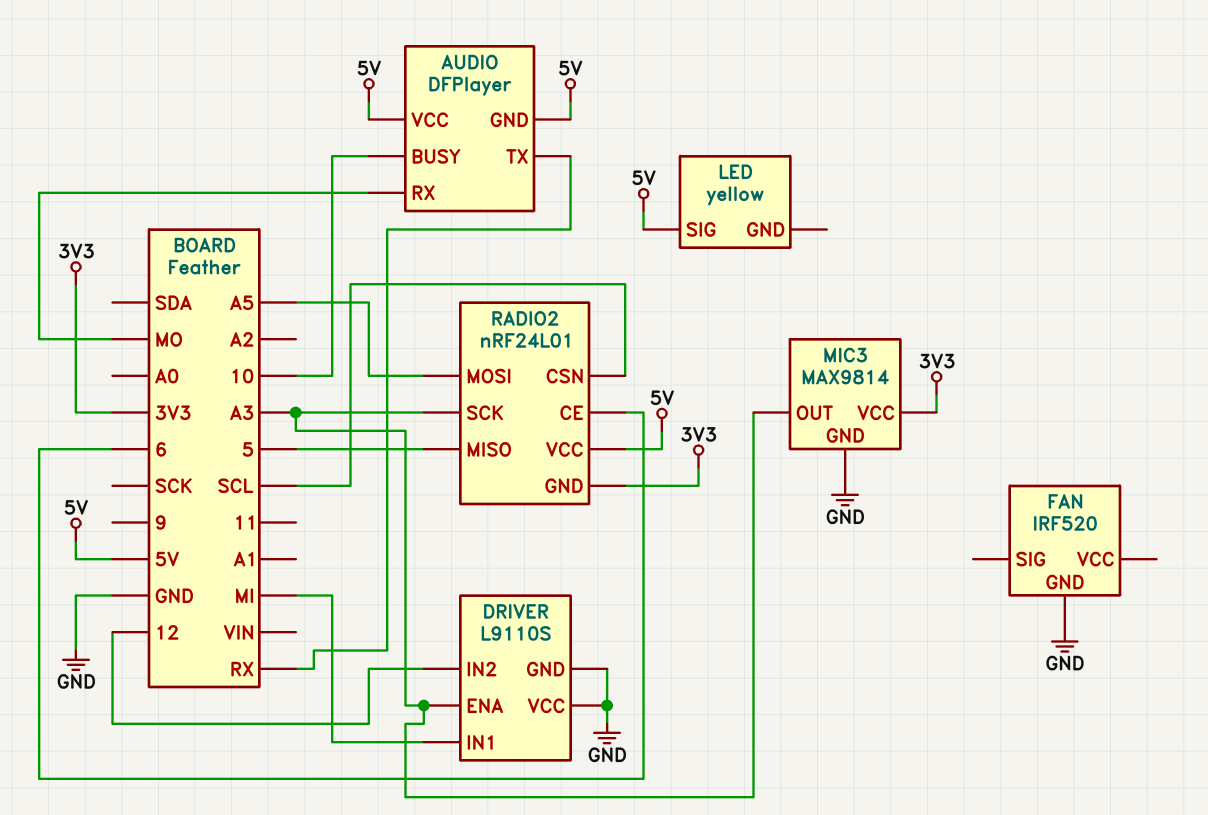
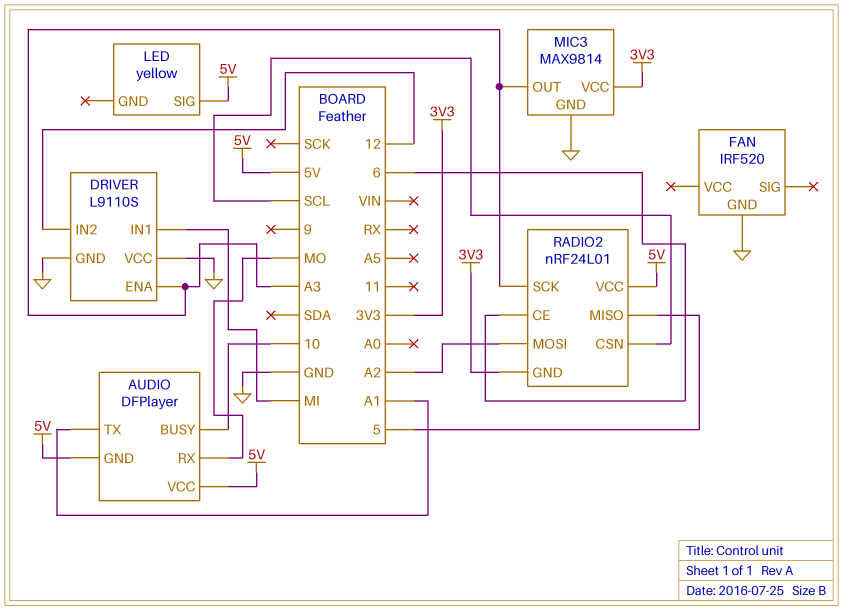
AUDIO pin TX: RX -> A1
RADIO2 pin MOSI: A5 -> A2

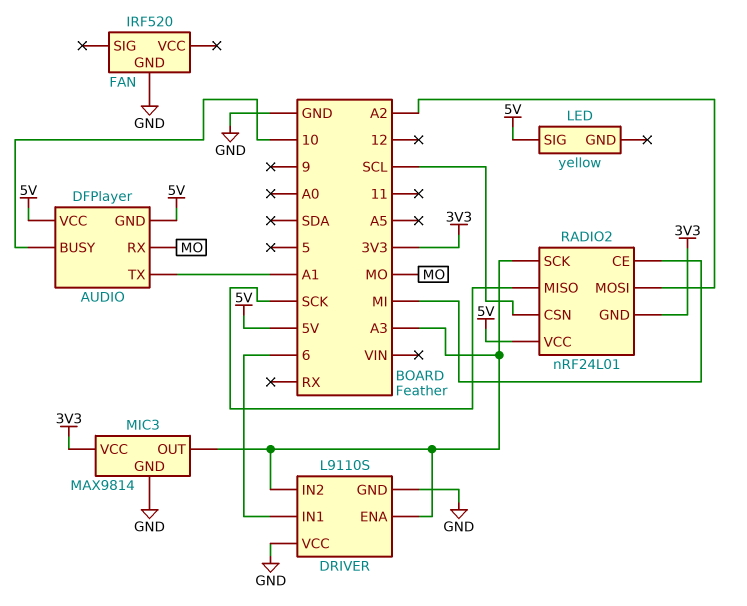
DRIVER pin IN1: MI -> 6
DRIVER pin IN2: 12 -> A3
RADIO2 pin CE: 6 -> MI
RADIO2 pin MISO: 5 -> SCK

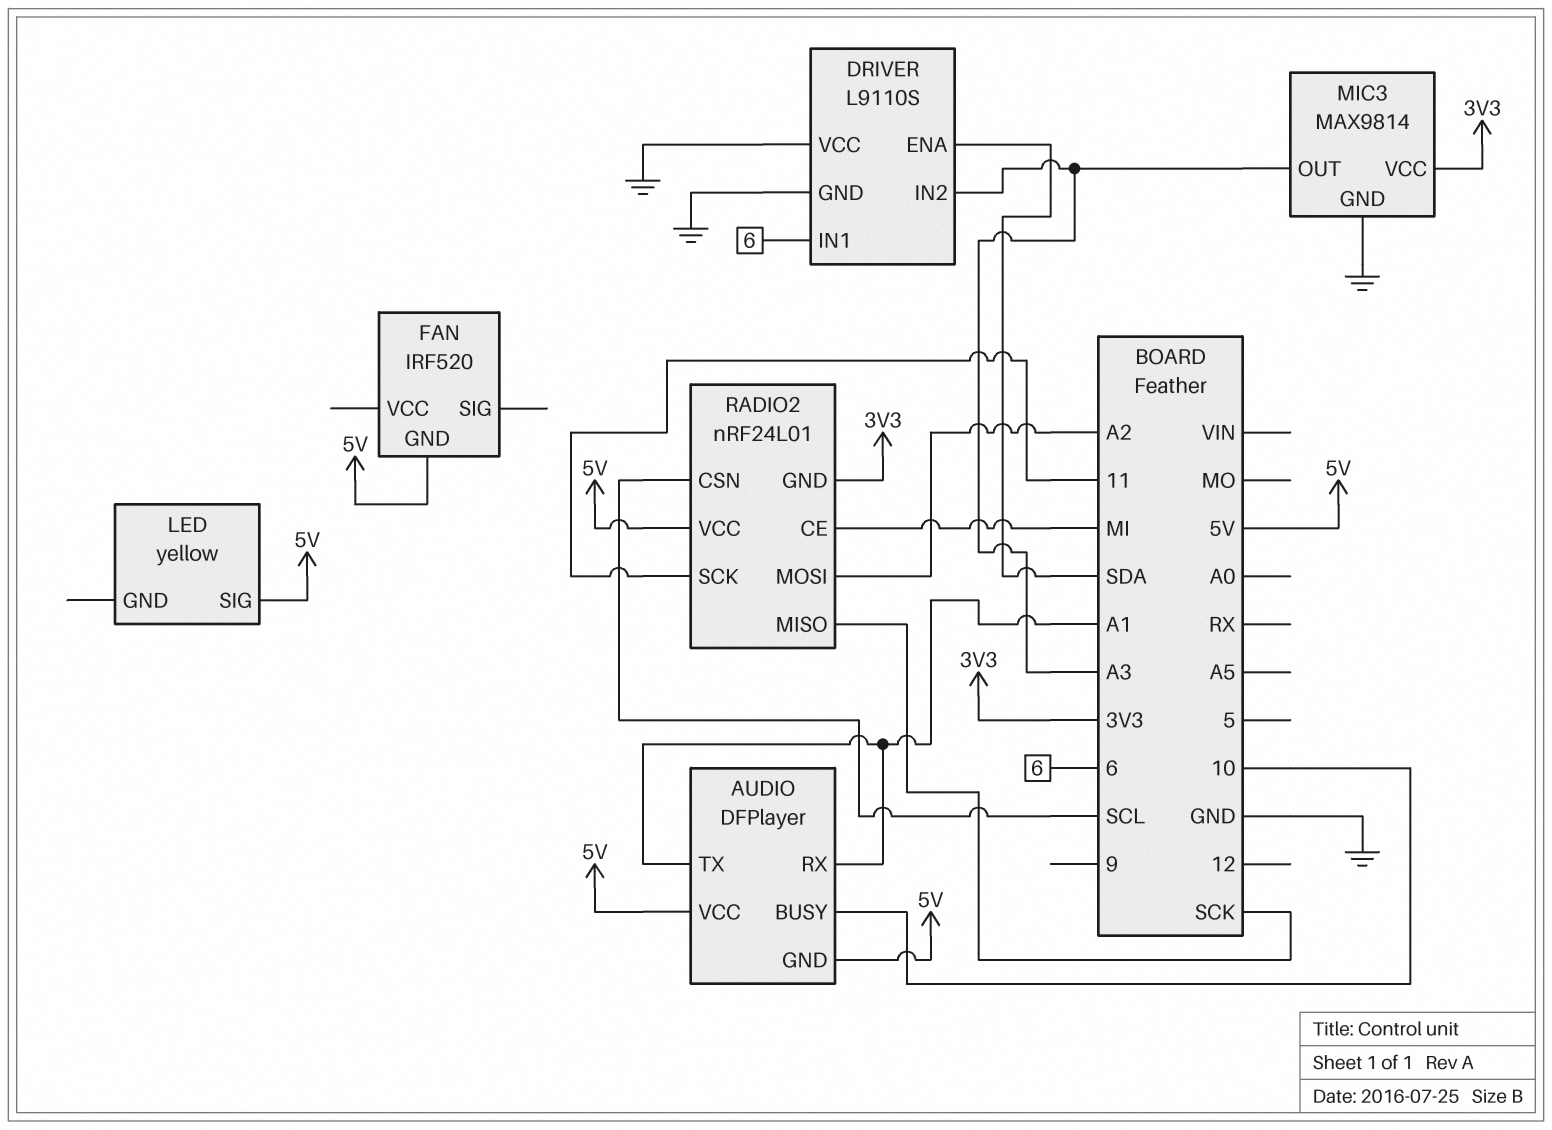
AUDIO pin RX: MO -> A1
DRIVER pin ENA: A3 -> SDA
FAN pin GND: GND -> 5V
RADIO2 pin SCK: A3 -> 11

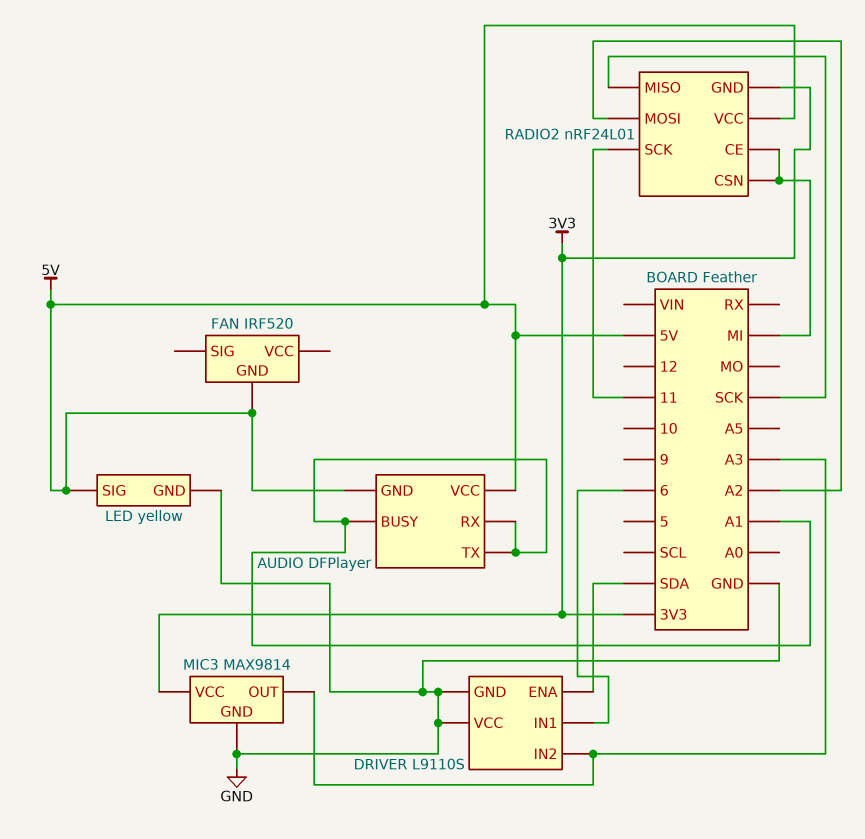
AUDIO pin BUSY: 10 -> A1
LED pin GND: none -> GND
RADIO2 pin CSN: SCL -> MI

